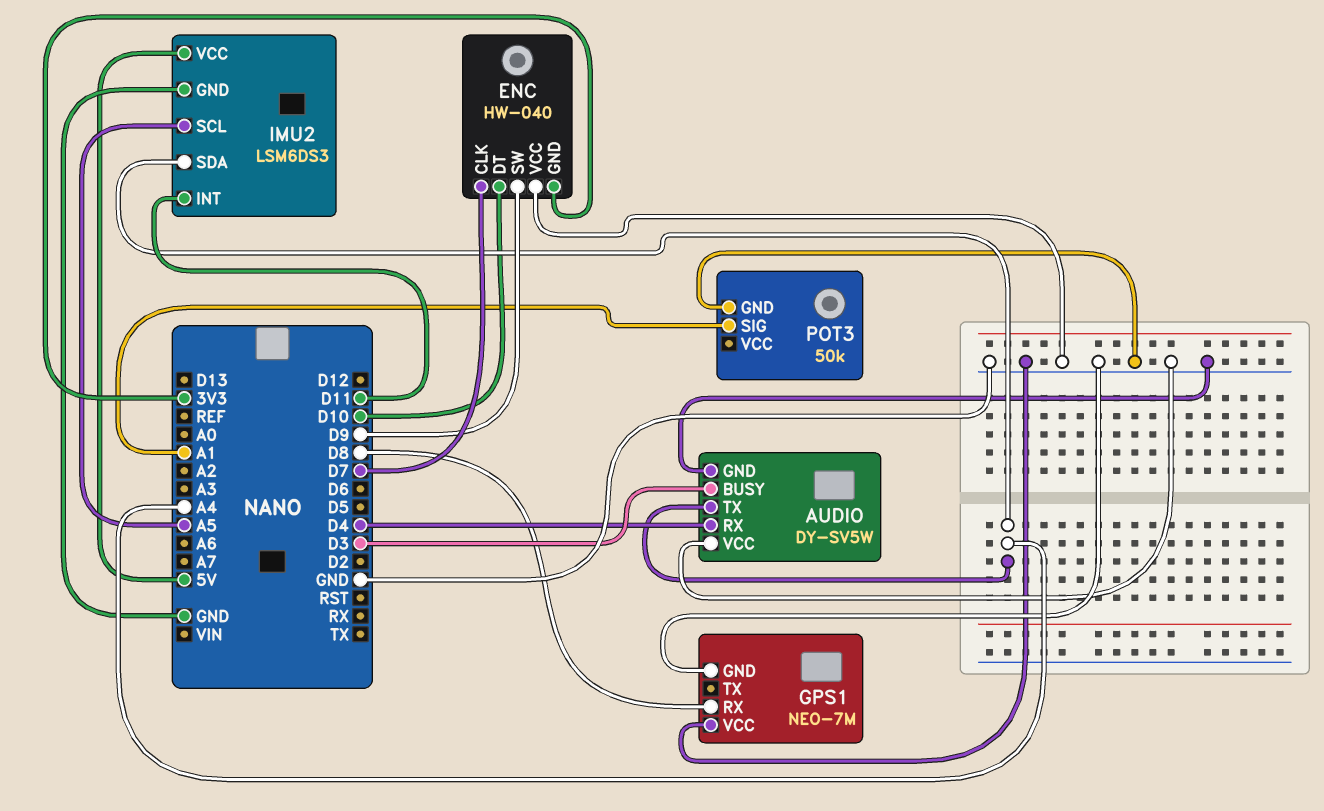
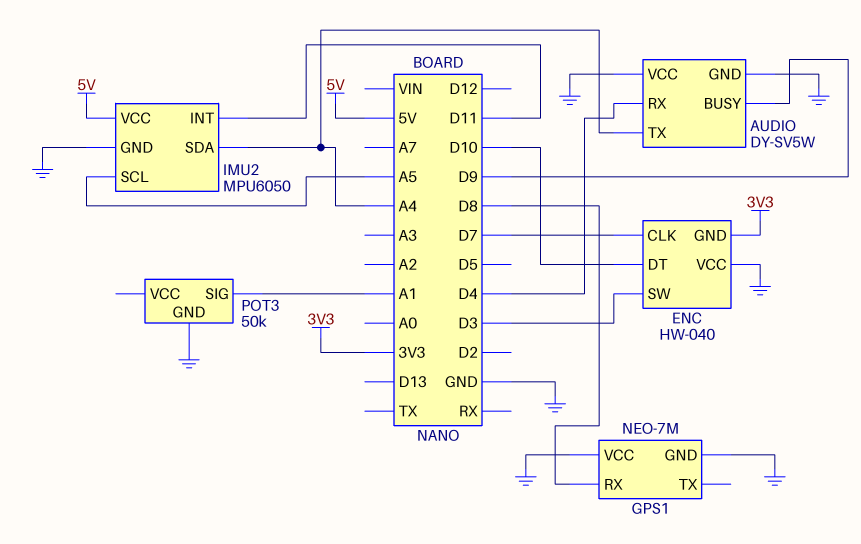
AUDIO pin BUSY: D3 -> D9
ENC pin SW: D9 -> D3
IMU2: LSM6DS3 -> MPU6050

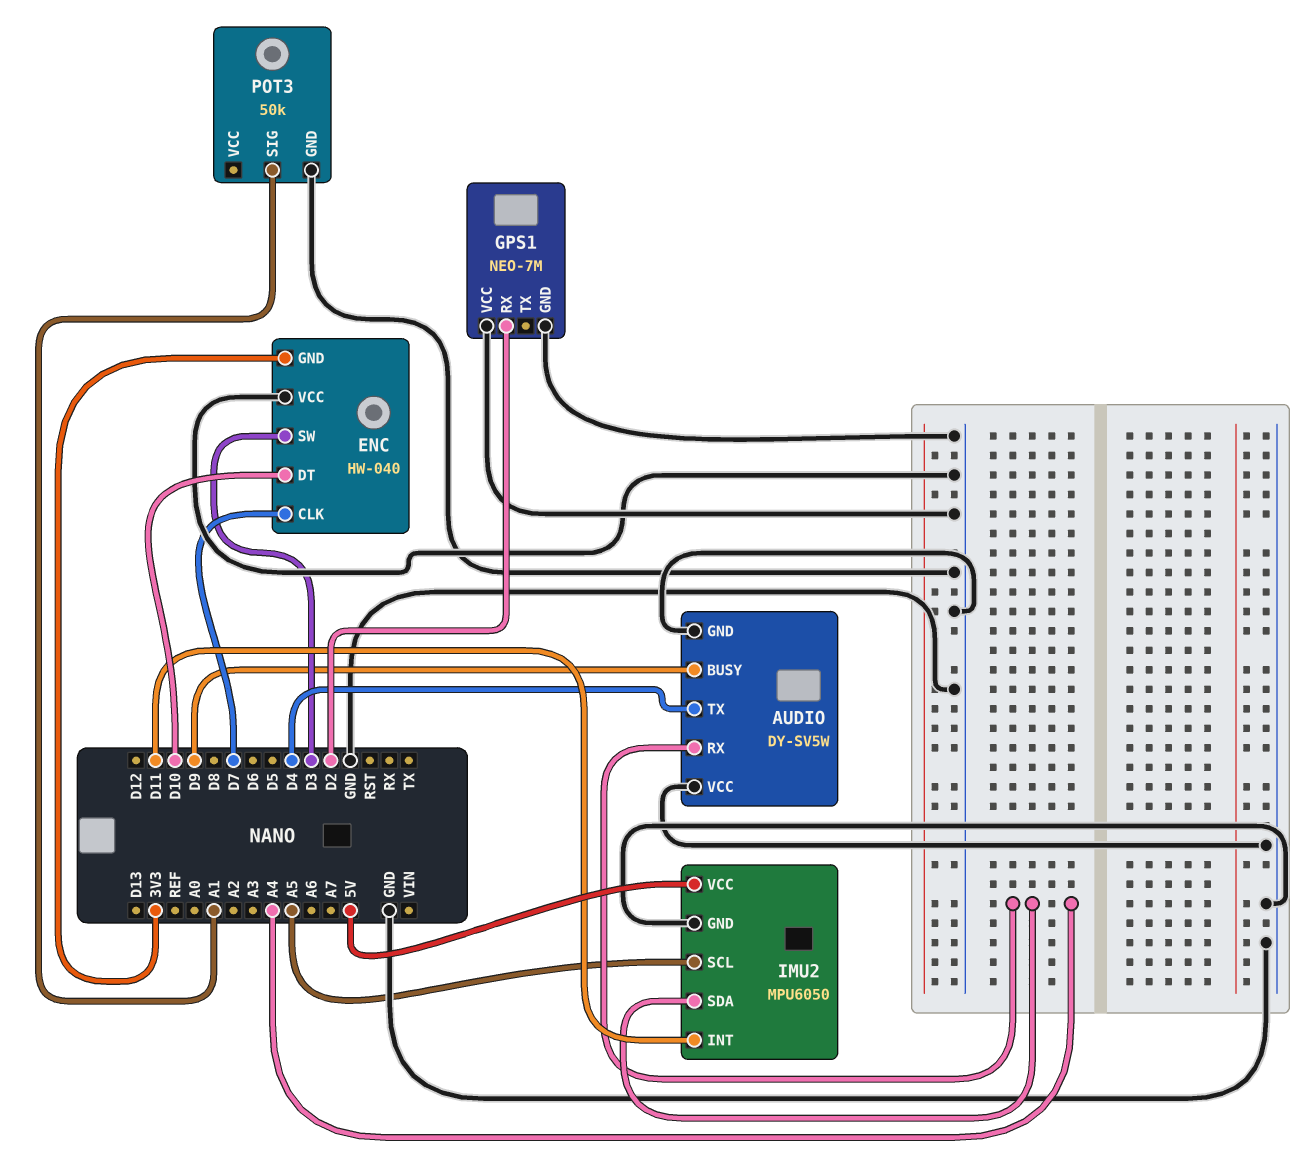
AUDIO pin RX: D4 -> A4
AUDIO pin TX: A4 -> D4
GPS1 pin RX: D8 -> D2

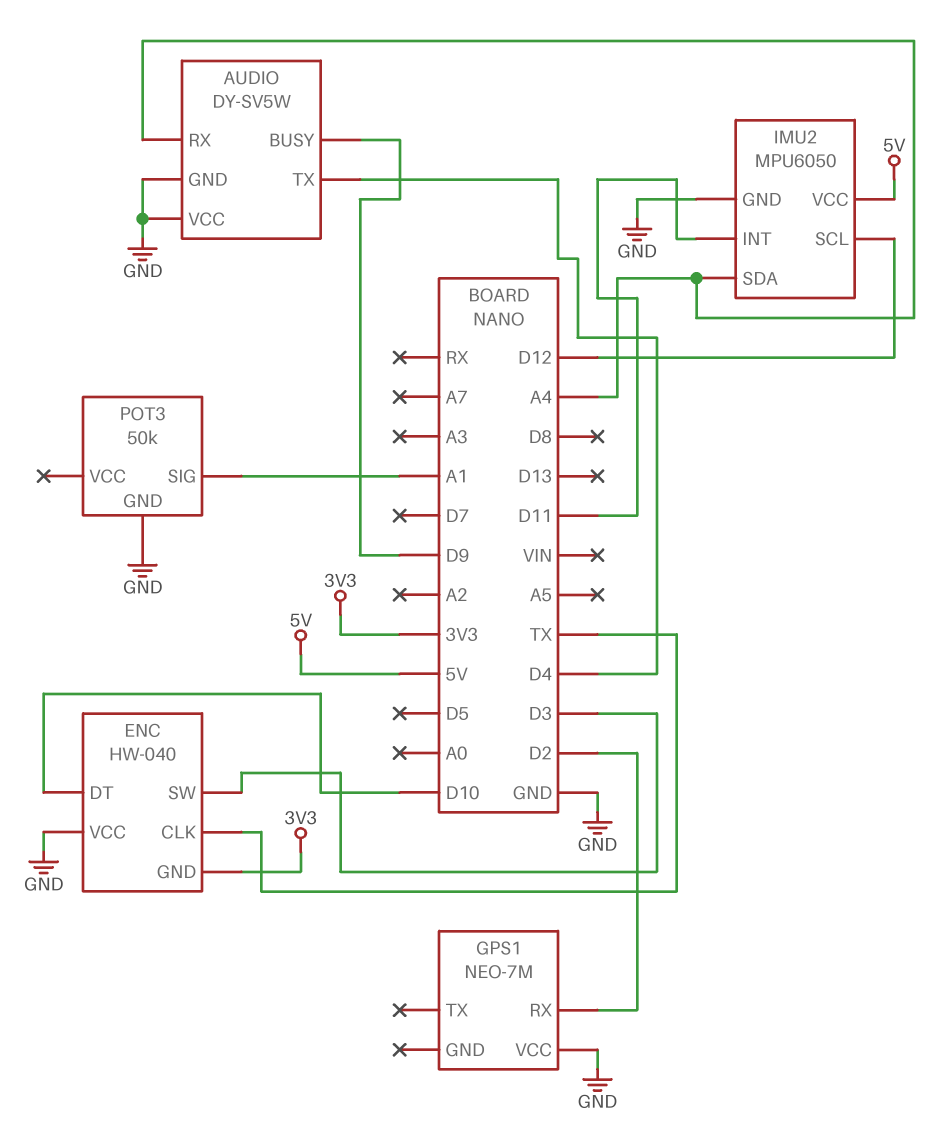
ENC pin CLK: D7 -> TX
GPS1 pin GND: GND -> none
IMU2 pin SCL: A5 -> D12

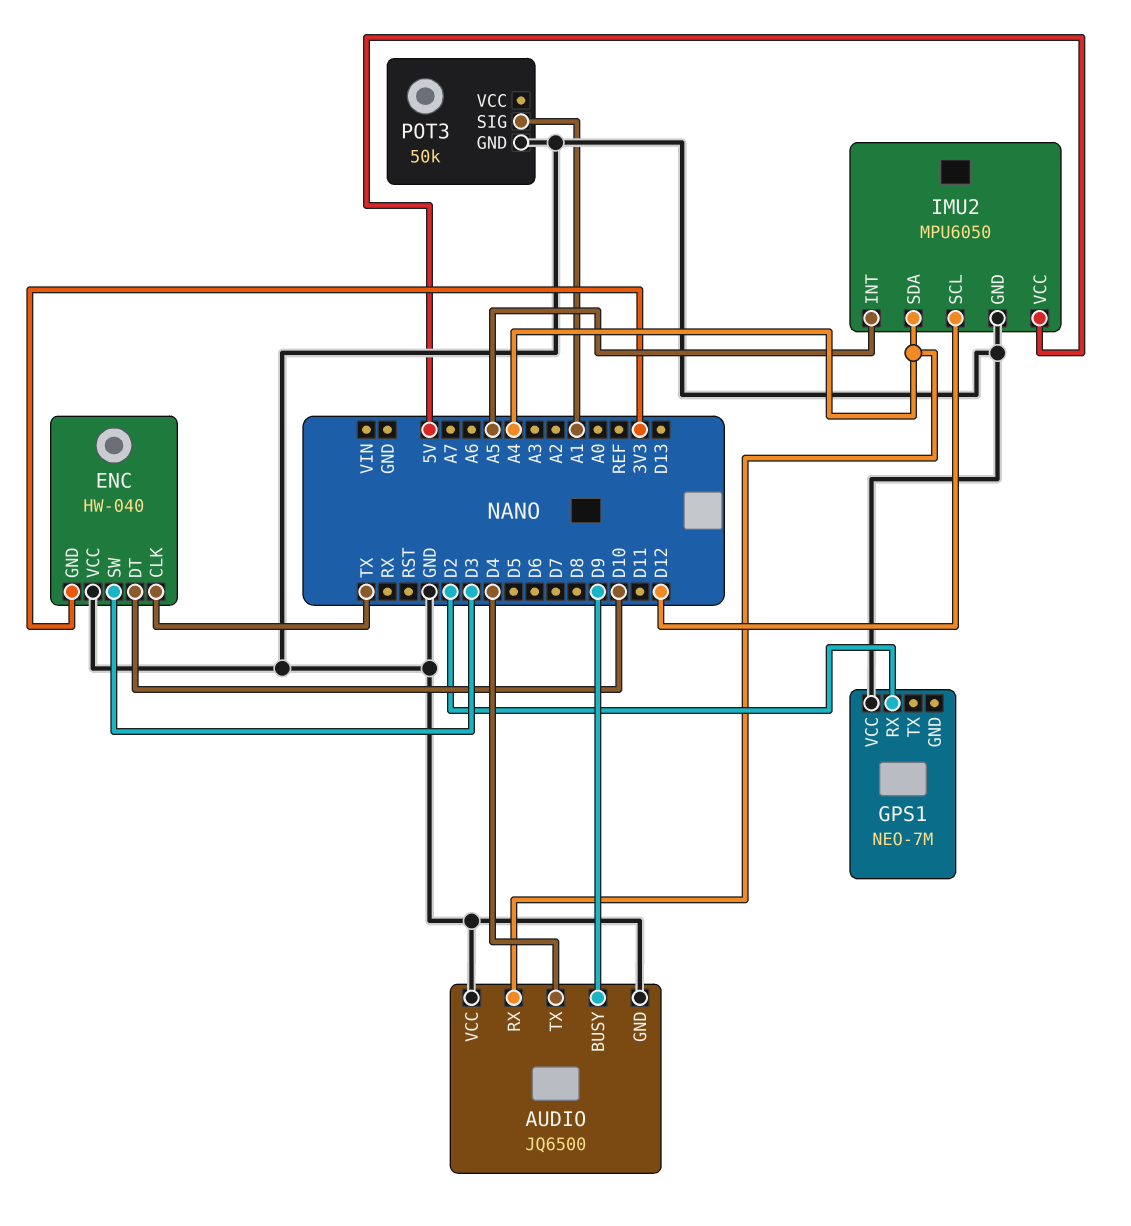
AUDIO: DY-SV5W -> JQ6500
IMU2 pin INT: D11 -> A5

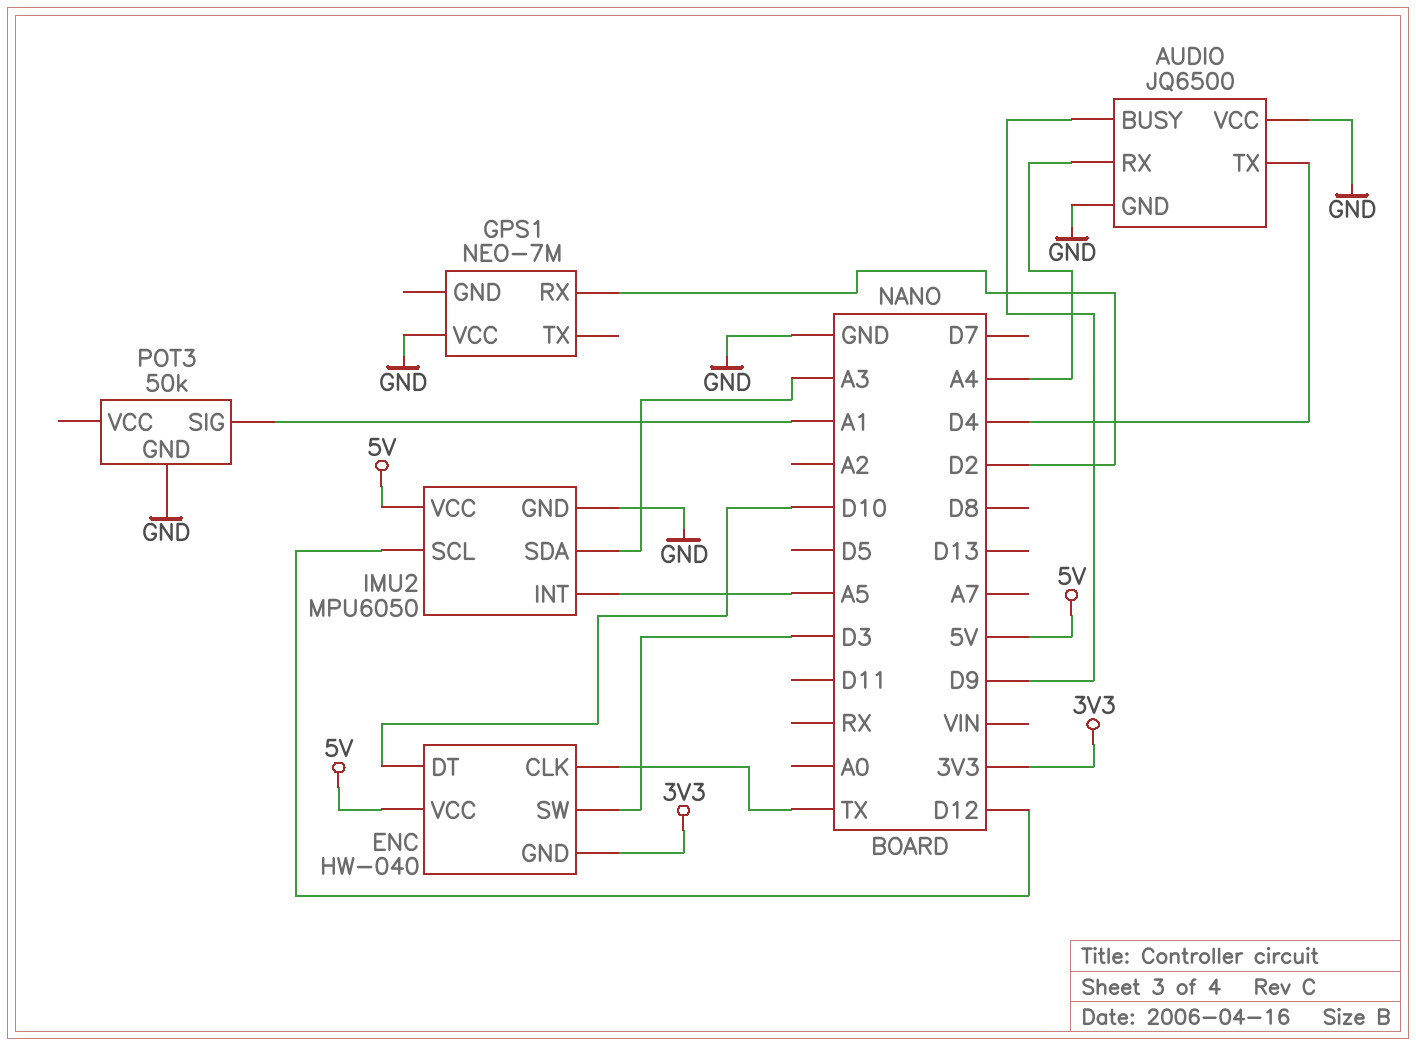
ENC pin VCC: GND -> 5V
IMU2 pin SDA: A4 -> A3

